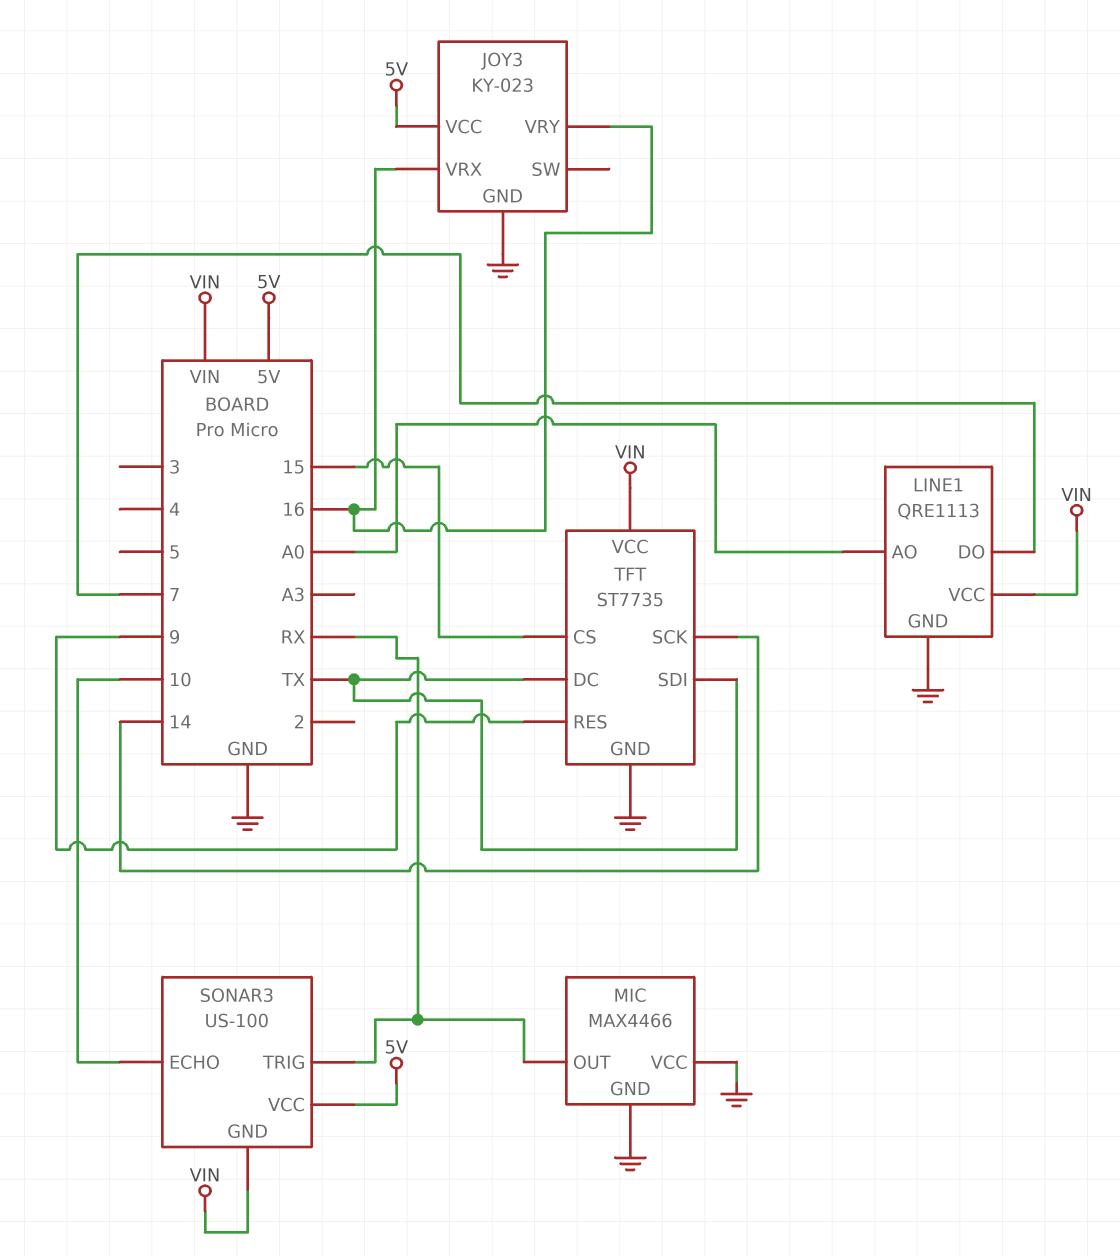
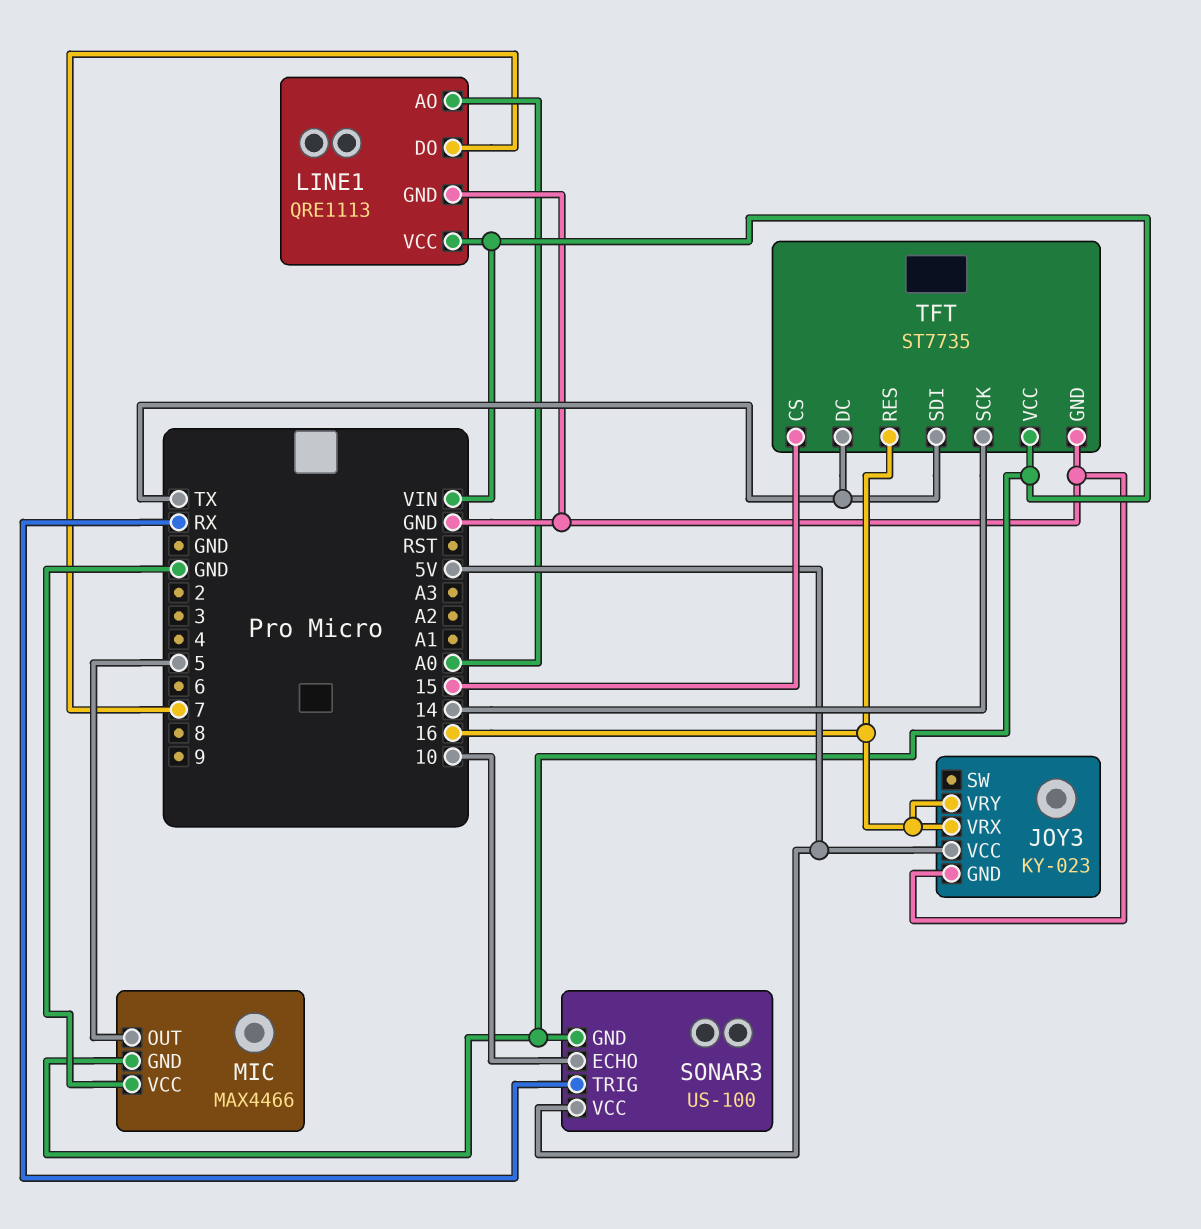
MIC pin GND: GND -> VIN
MIC pin OUT: RX -> 5
TFT pin RES: 9 -> 16

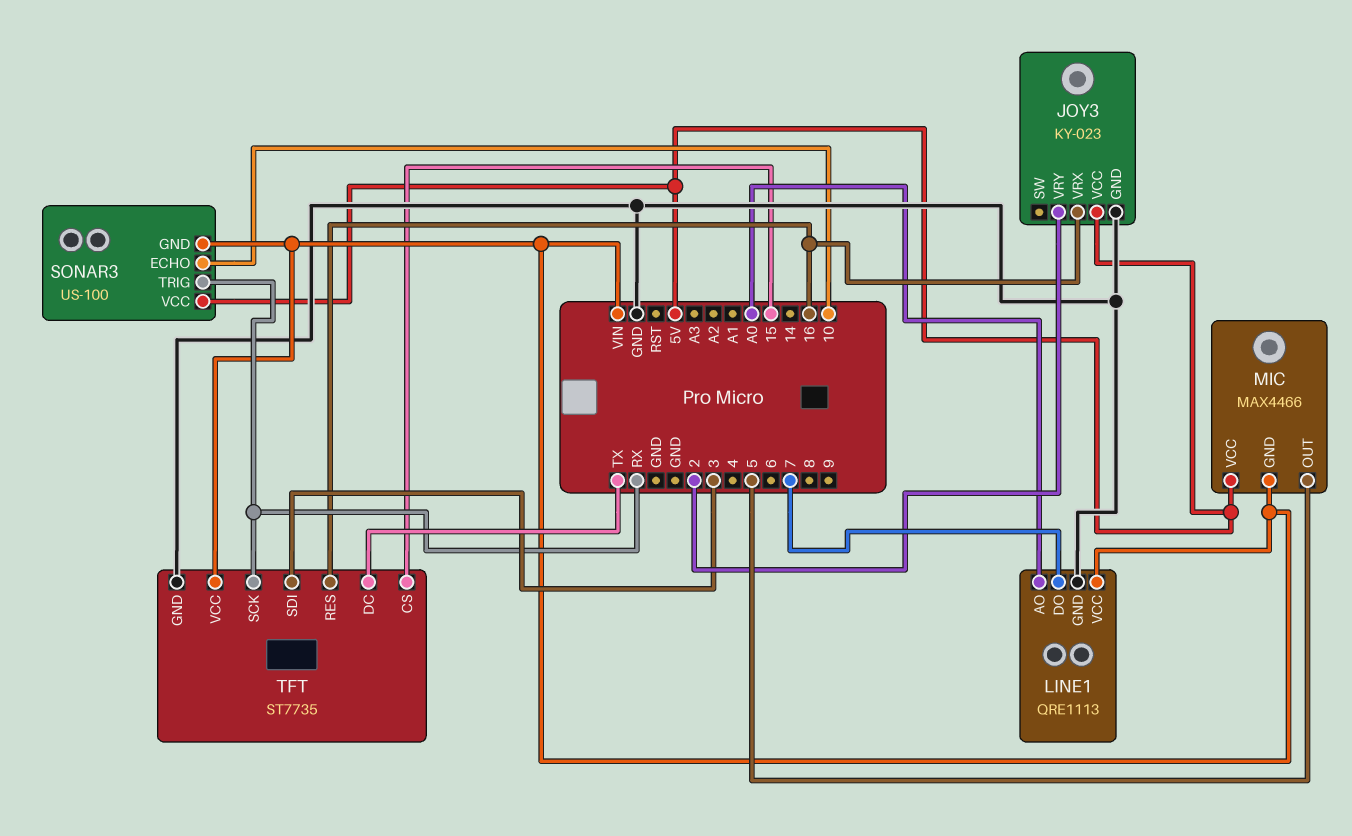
JOY3 pin VRY: 16 -> 2
MIC pin VCC: GND -> 5V
TFT pin SCK: 14 -> RX
TFT pin SDI: TX -> 3

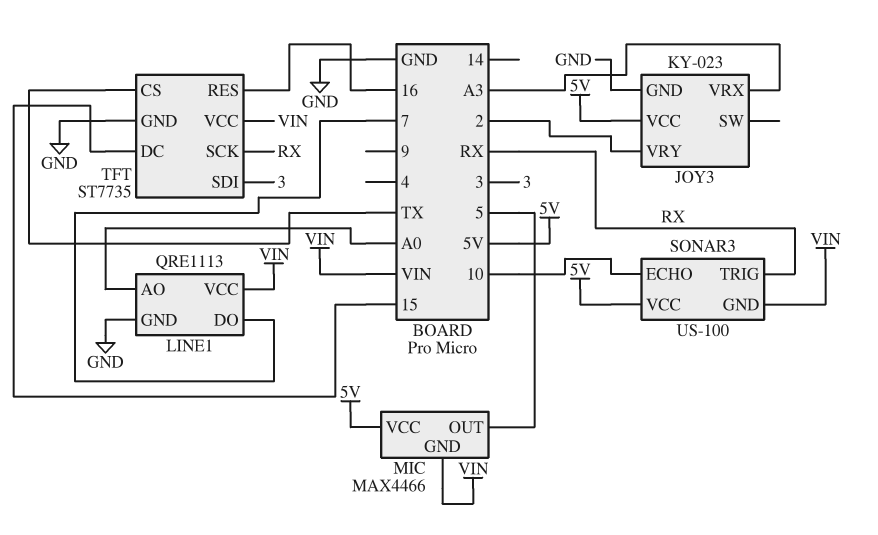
JOY3 pin VRX: 16 -> A3
TFT pin CS: 15 -> TX
TFT pin DC: TX -> 15

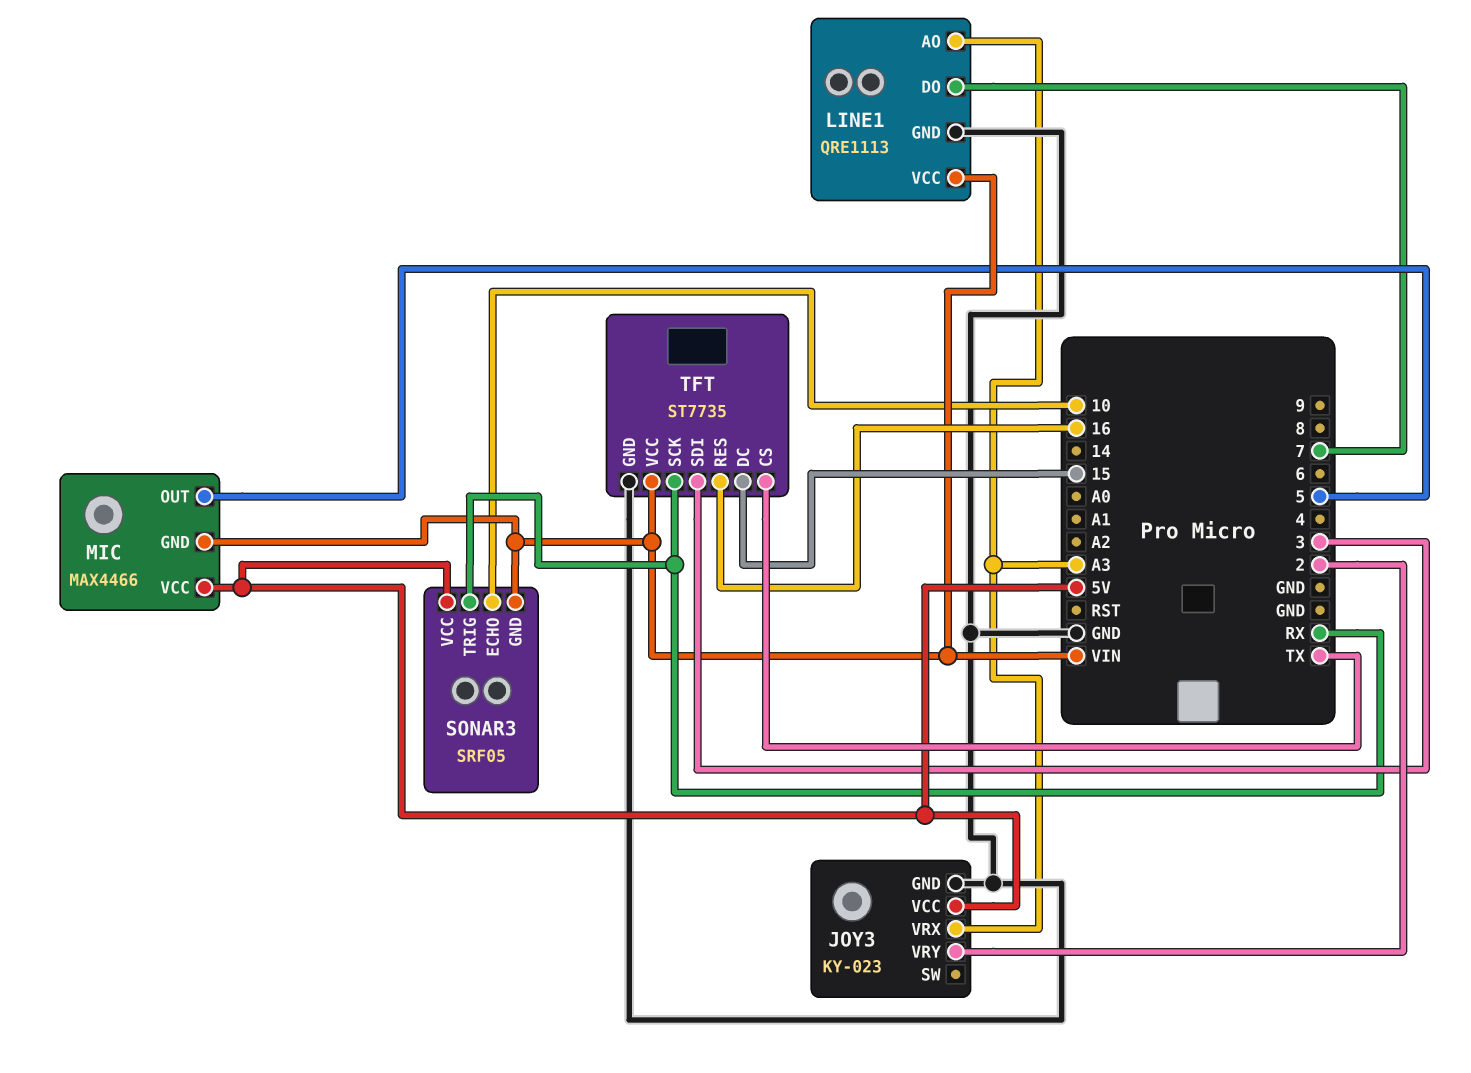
LINE1 pin AO: A0 -> A3
SONAR3: US-100 -> SRF05

